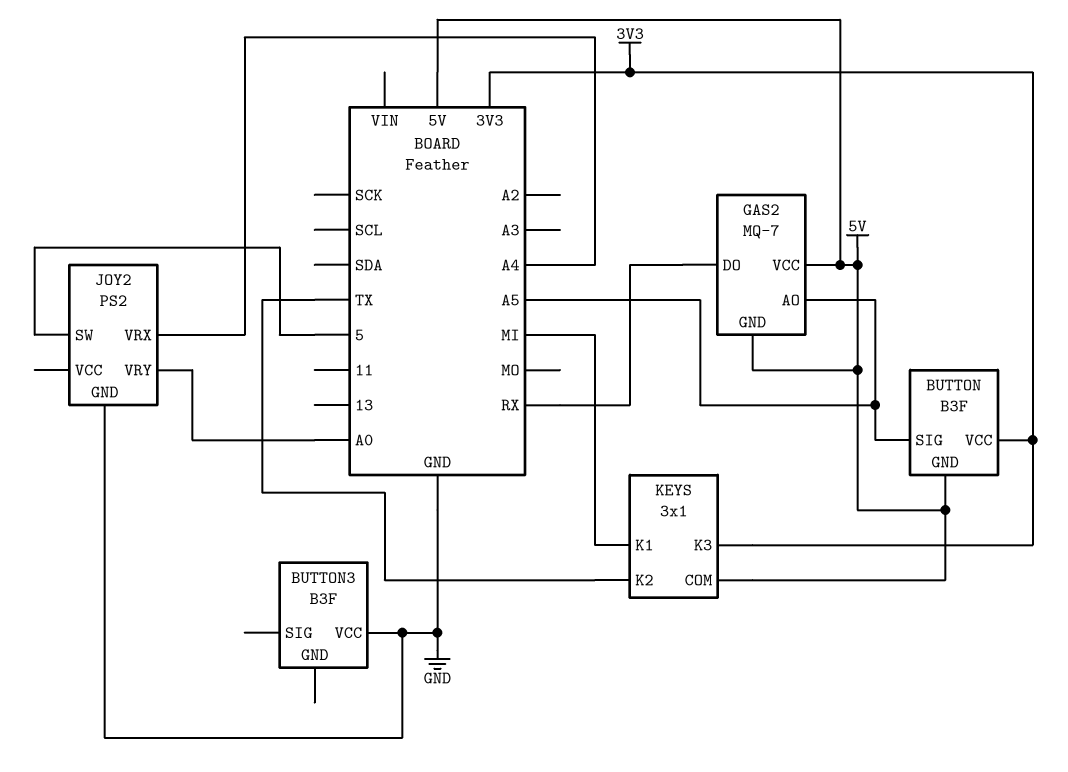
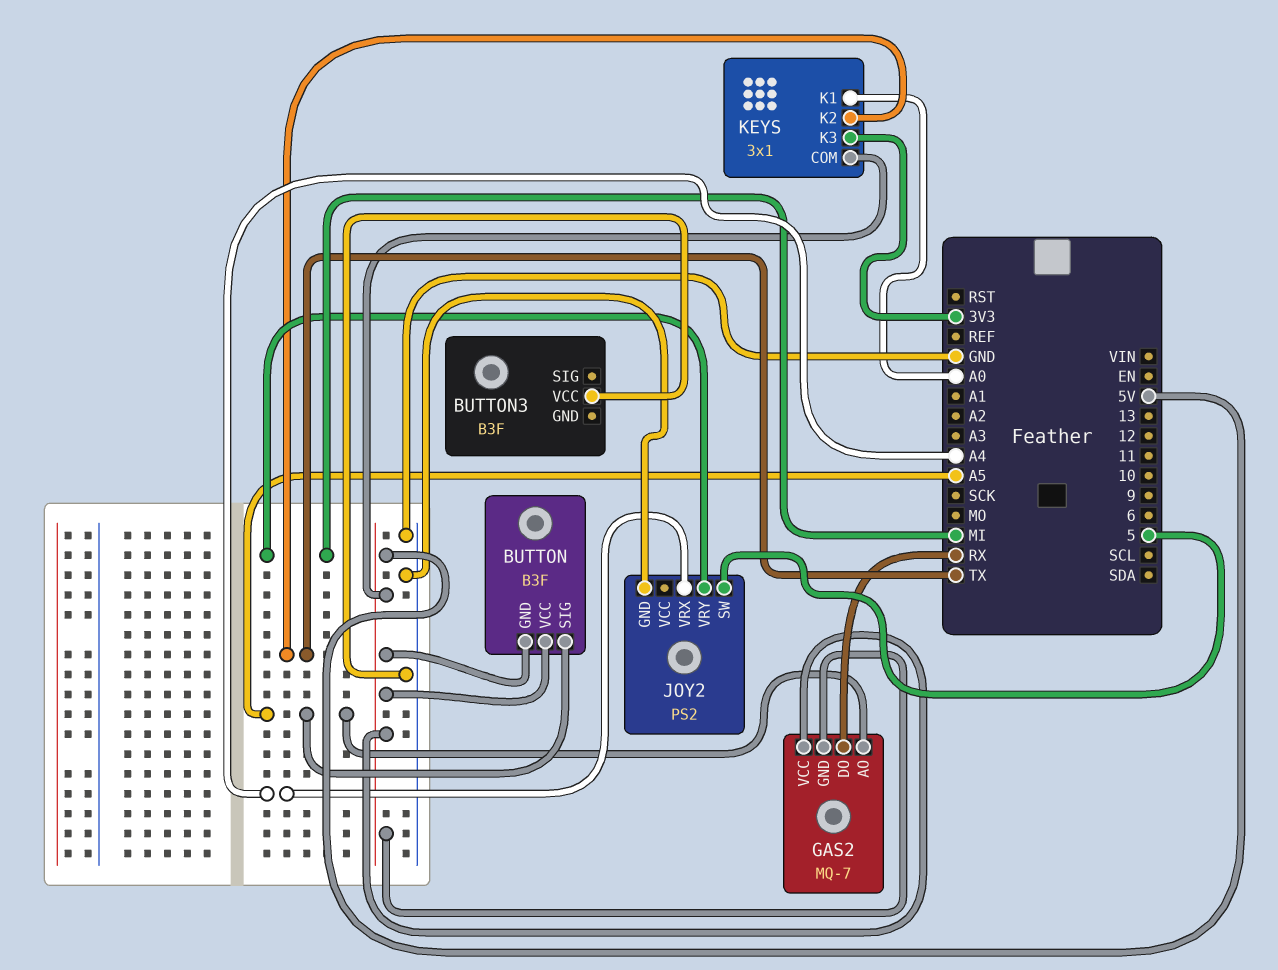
BUTTON pin VCC: 3V3 -> 5V
JOY2 pin VRY: A0 -> MI
KEYS pin K1: MI -> A0

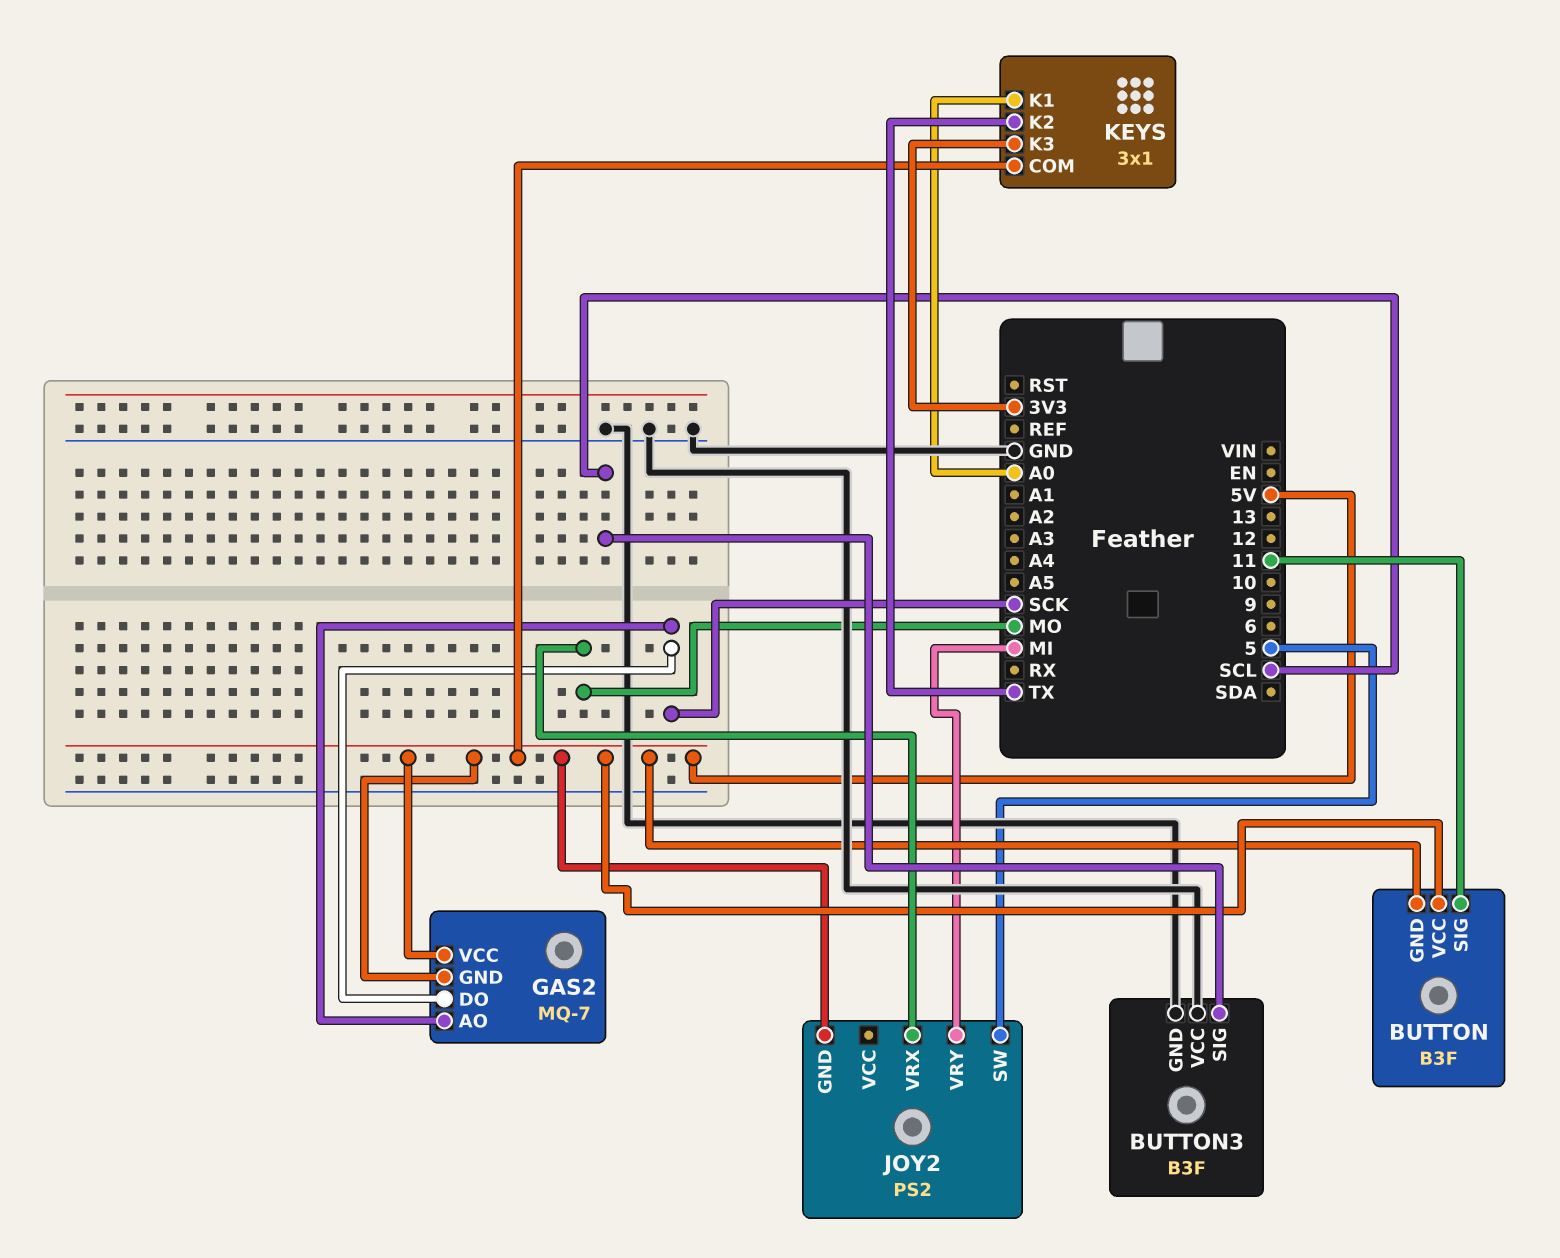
BUTTON pin SIG: A5 -> 11
BUTTON3 pin GND: none -> GND
BUTTON3 pin SIG: none -> SCL
GAS2 pin AO: A5 -> SCK
GAS2 pin DO: RX -> SCK
JOY2 pin GND: GND -> 5V
JOY2 pin VRX: A4 -> MO

